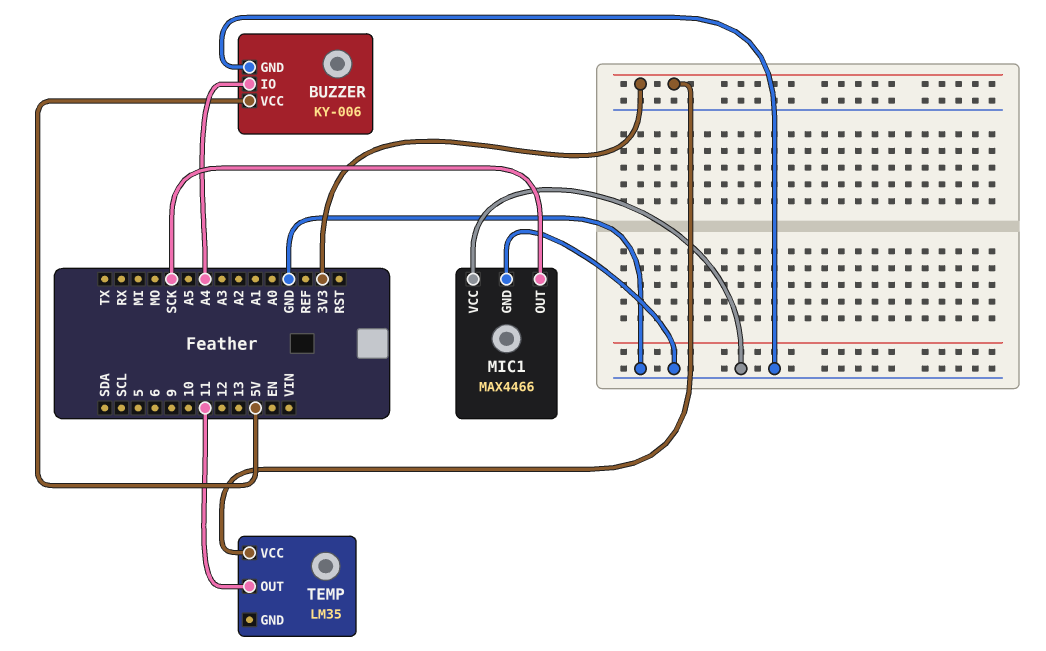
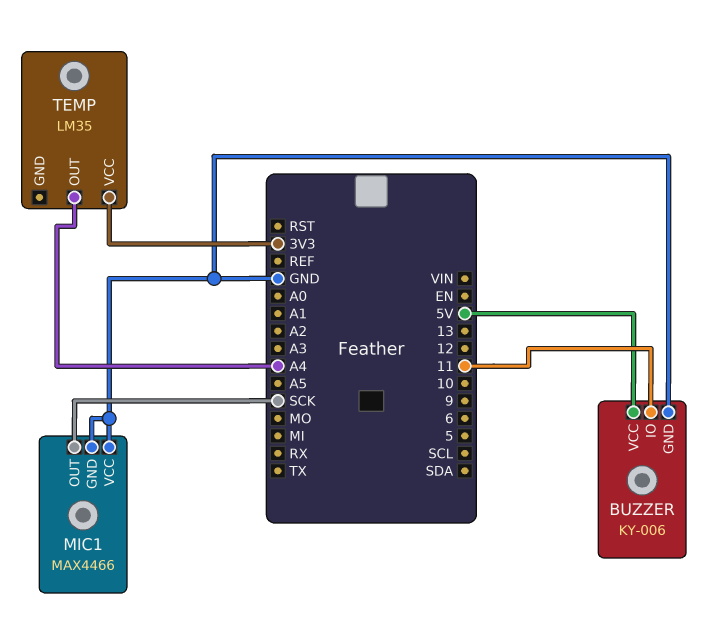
BUZZER pin IO: A4 -> 11
TEMP pin OUT: 11 -> A4

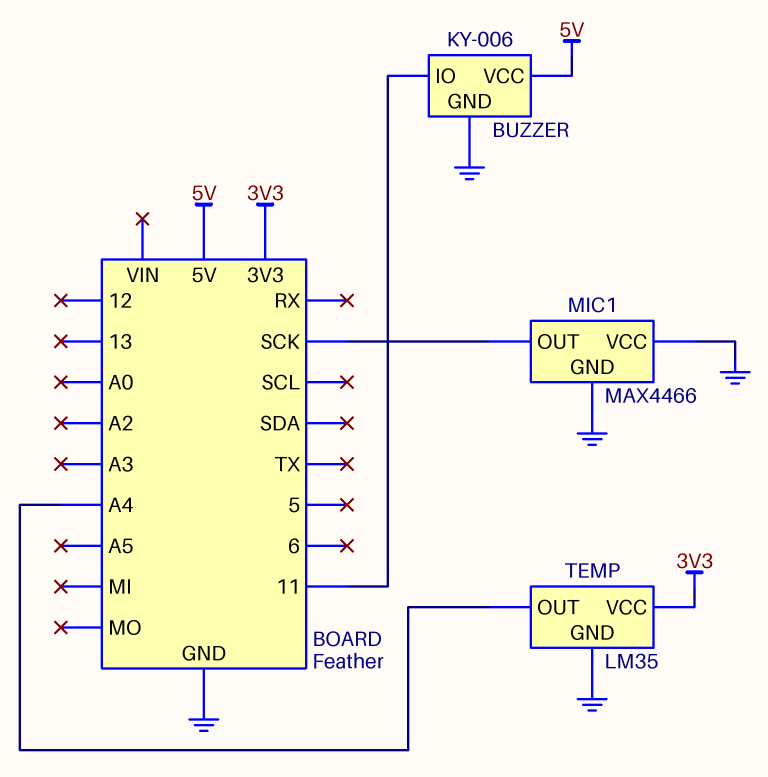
TEMP pin GND: none -> GND

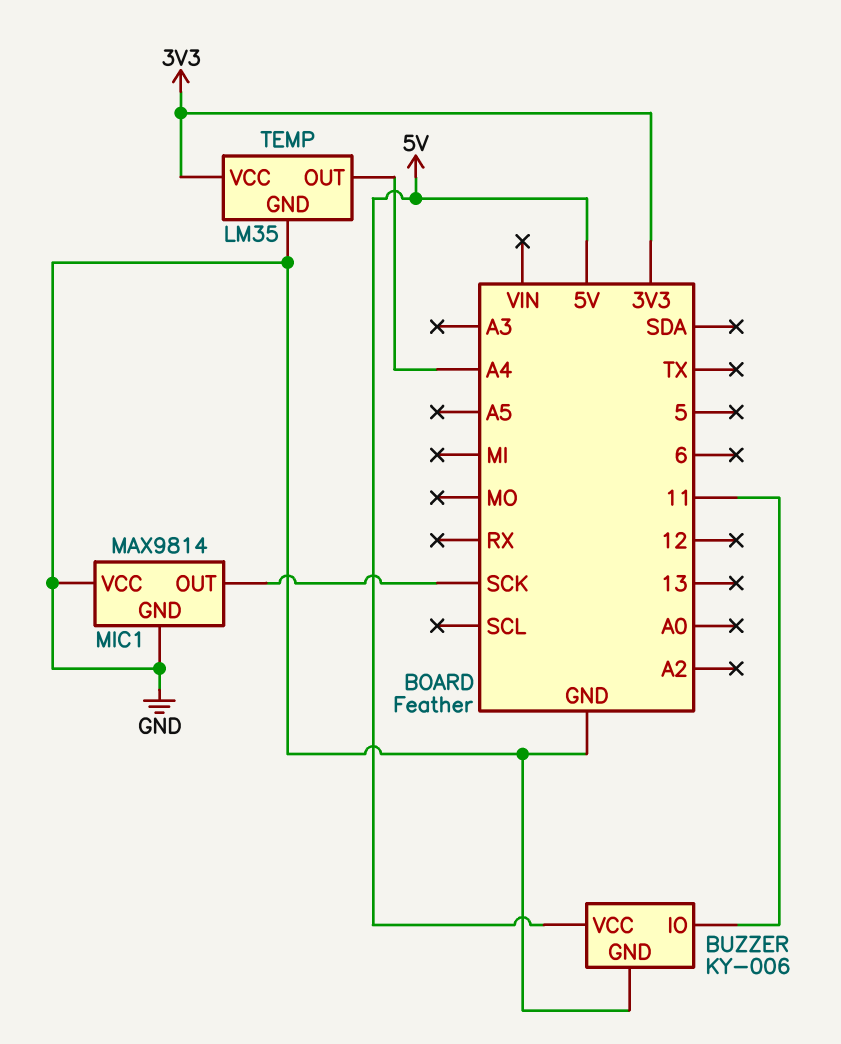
MIC1: MAX4466 -> MAX9814

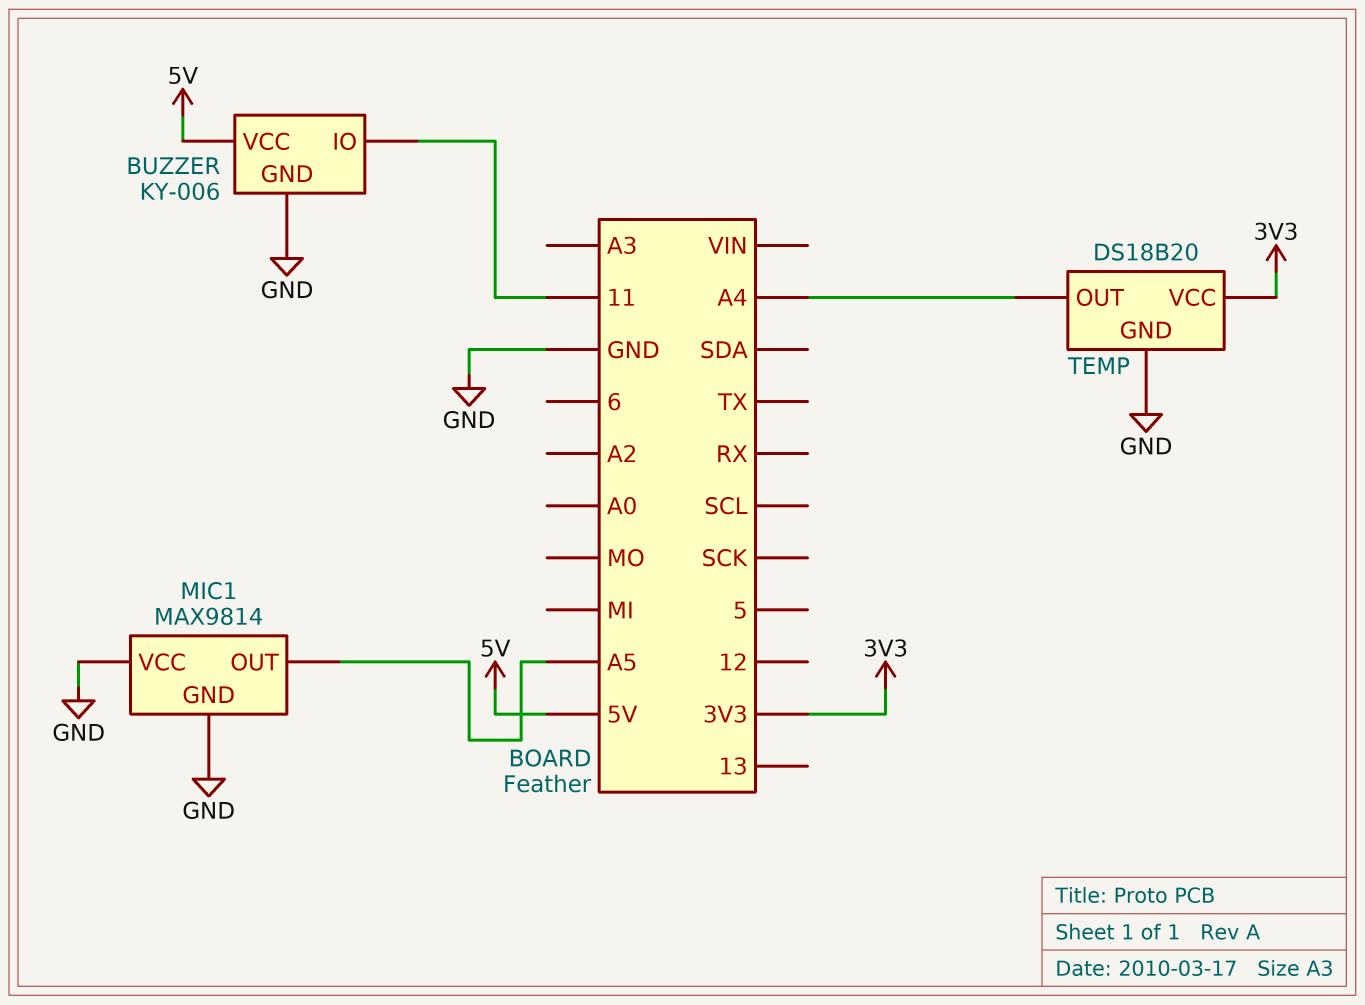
MIC1 pin OUT: SCK -> A5
TEMP: LM35 -> DS18B20

